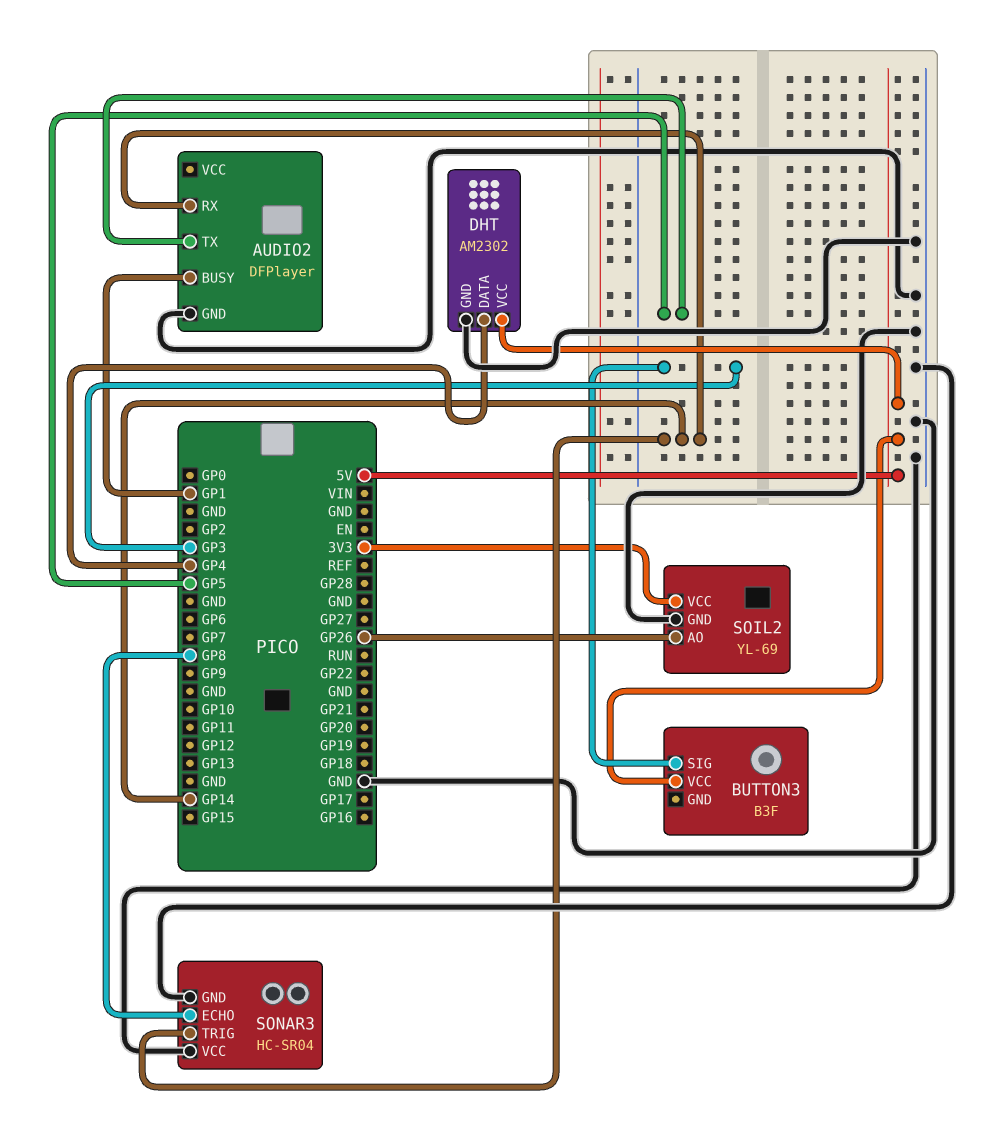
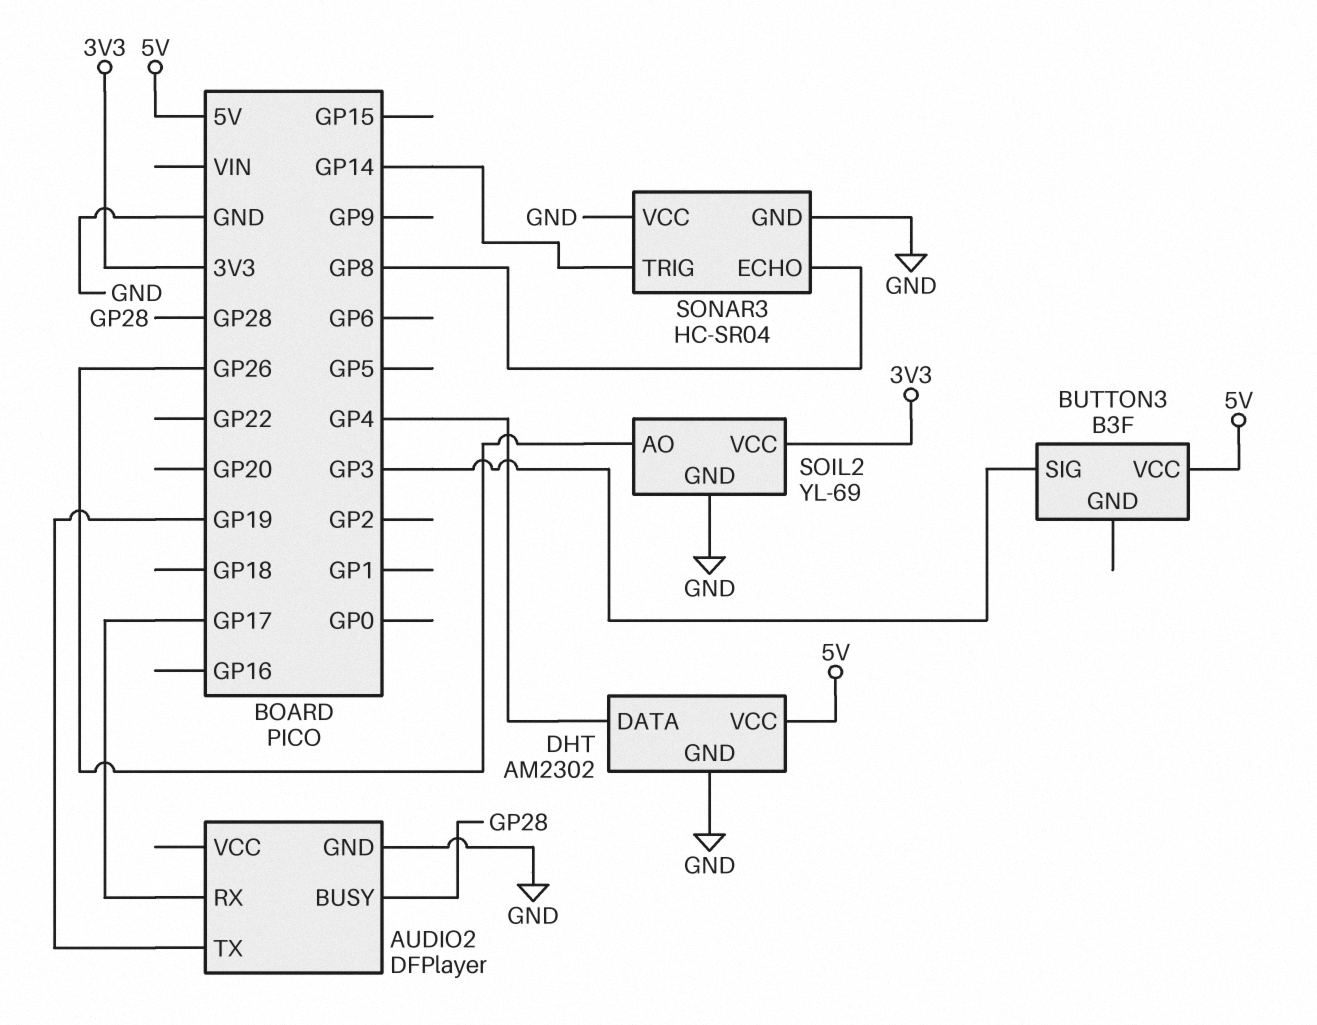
AUDIO2 pin BUSY: GP1 -> GP28
AUDIO2 pin RX: GP14 -> GP17
AUDIO2 pin TX: GP5 -> GP19

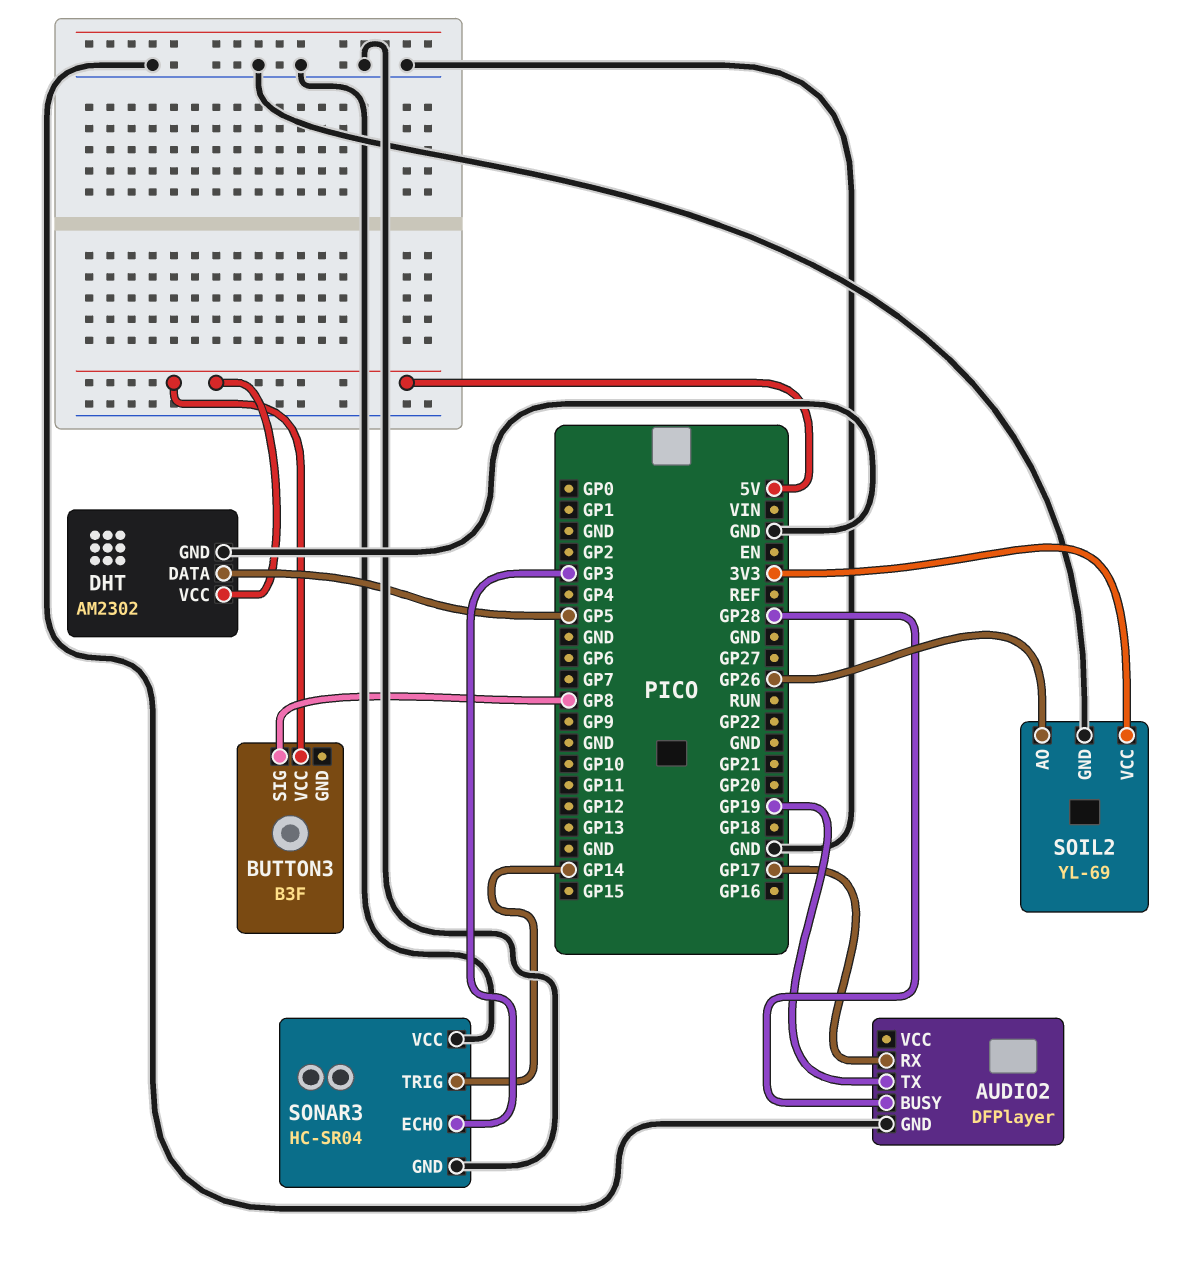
BUTTON3 pin SIG: GP3 -> GP8
DHT pin DATA: GP4 -> GP5
SONAR3 pin ECHO: GP8 -> GP3

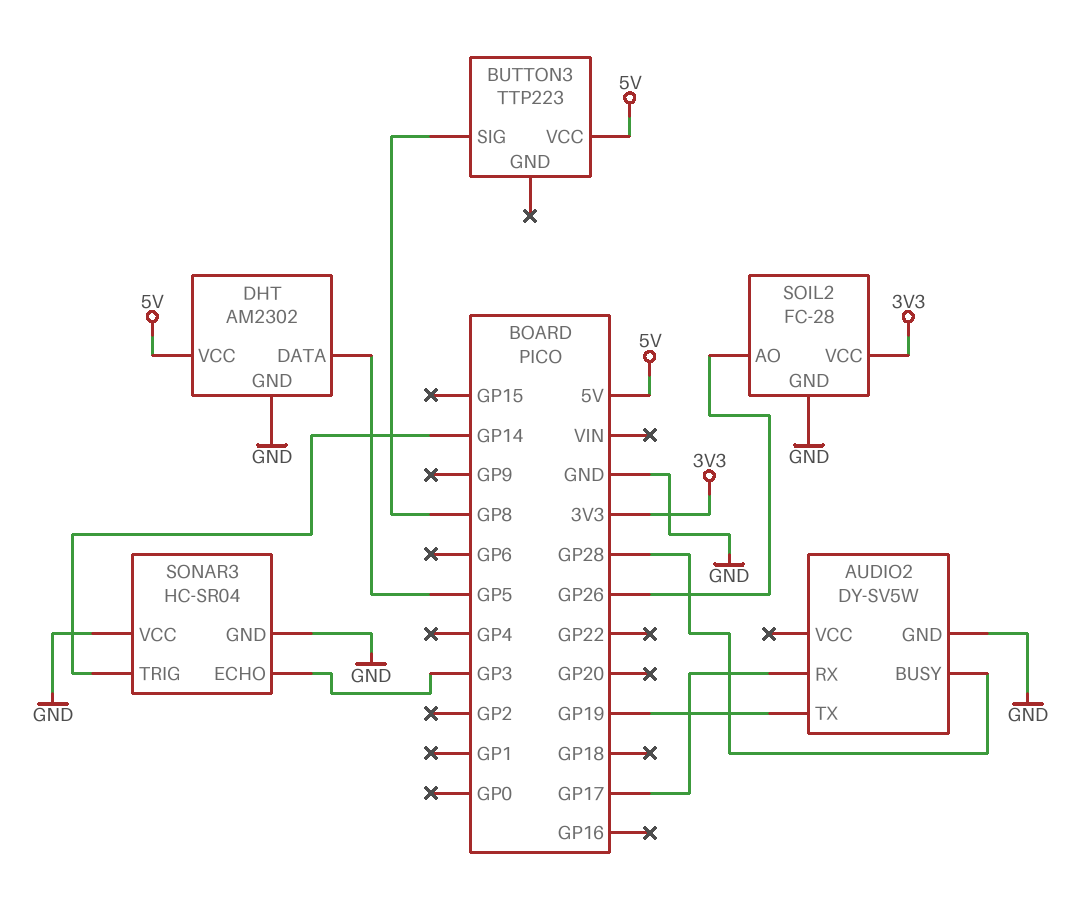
AUDIO2: DFPlayer -> DY-SV5W
BUTTON3: B3F -> TTP223
SOIL2: YL-69 -> FC-28

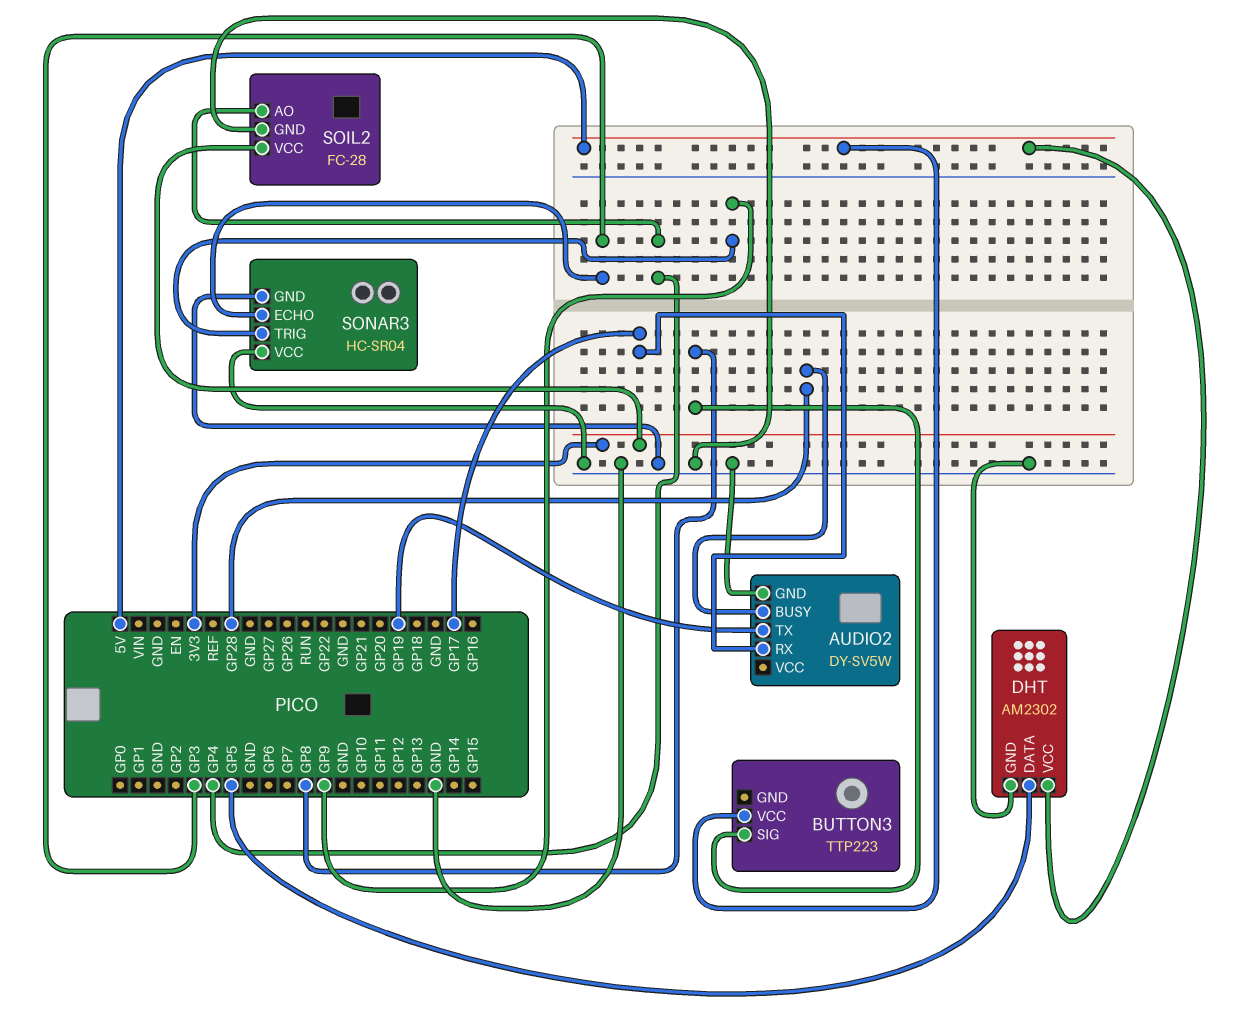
SOIL2 pin AO: GP26 -> GP4
SONAR3 pin TRIG: GP14 -> GP9

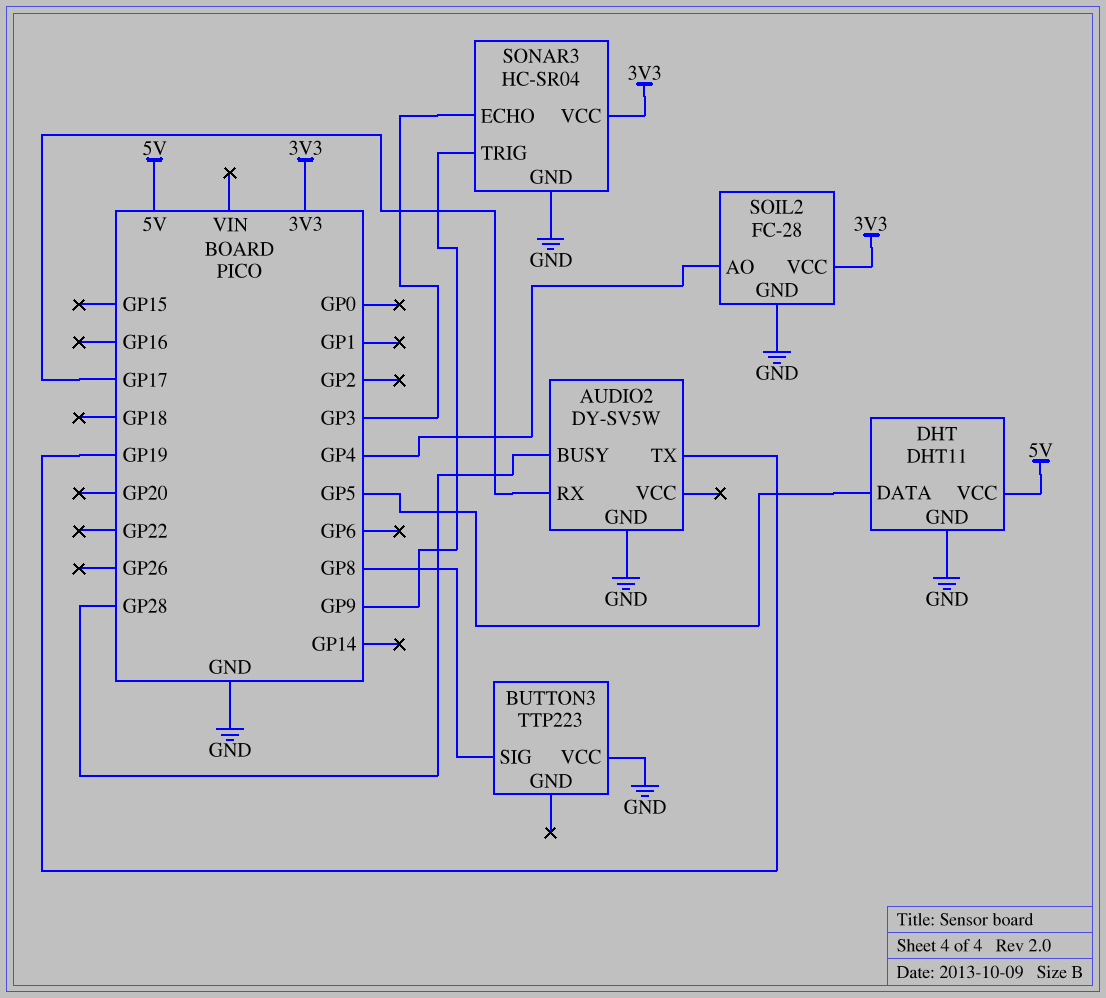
BUTTON3 pin VCC: 5V -> GND
DHT: AM2302 -> DHT11
SONAR3 pin VCC: GND -> 3V3

